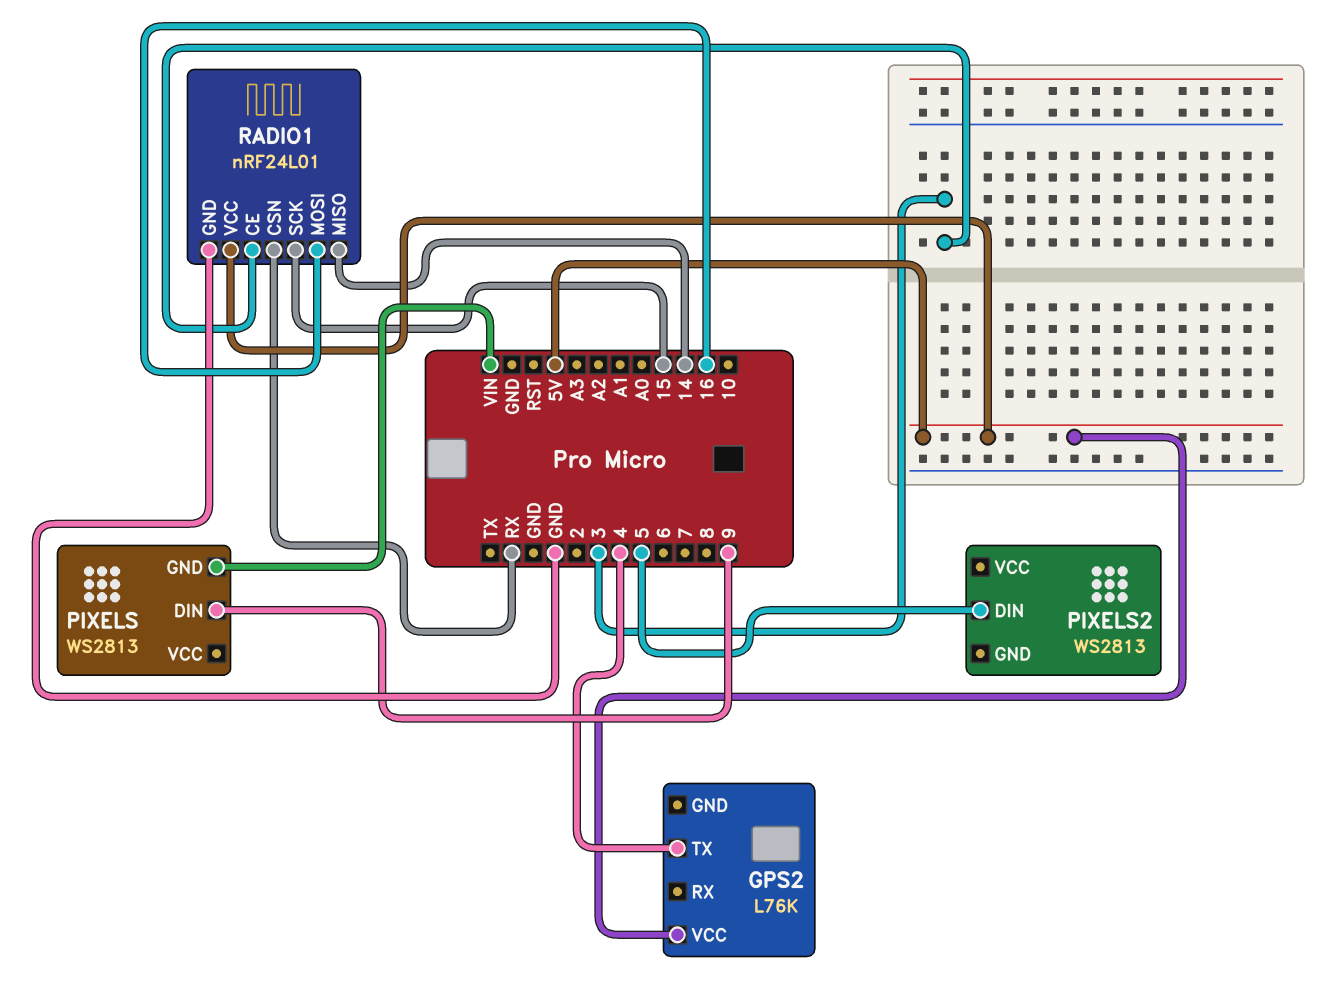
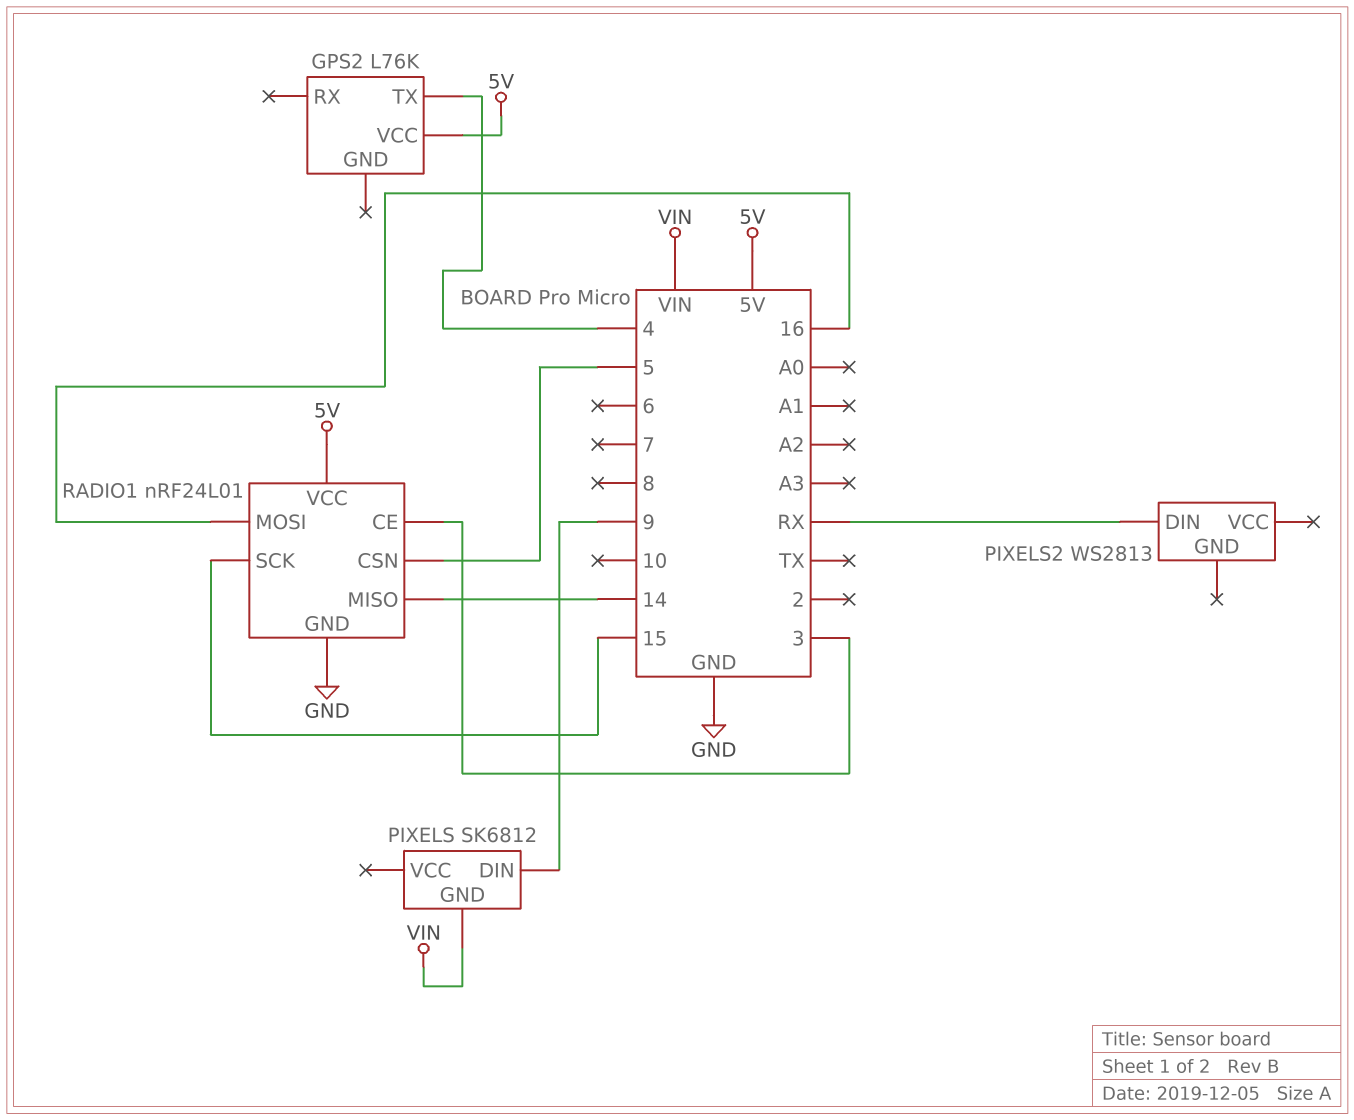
PIXELS: WS2813 -> SK6812
PIXELS2 pin DIN: 5 -> RX
RADIO1 pin CSN: RX -> 5

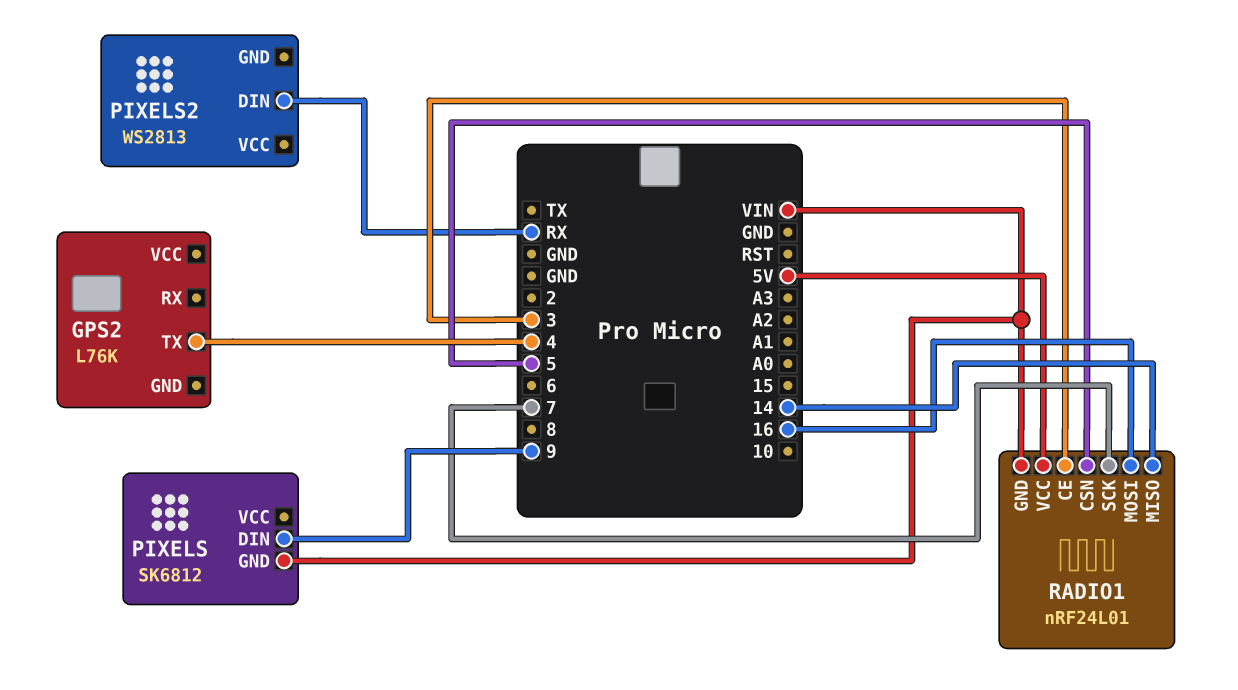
GPS2 pin VCC: 5V -> none
RADIO1 pin GND: GND -> VIN
RADIO1 pin SCK: 15 -> 7

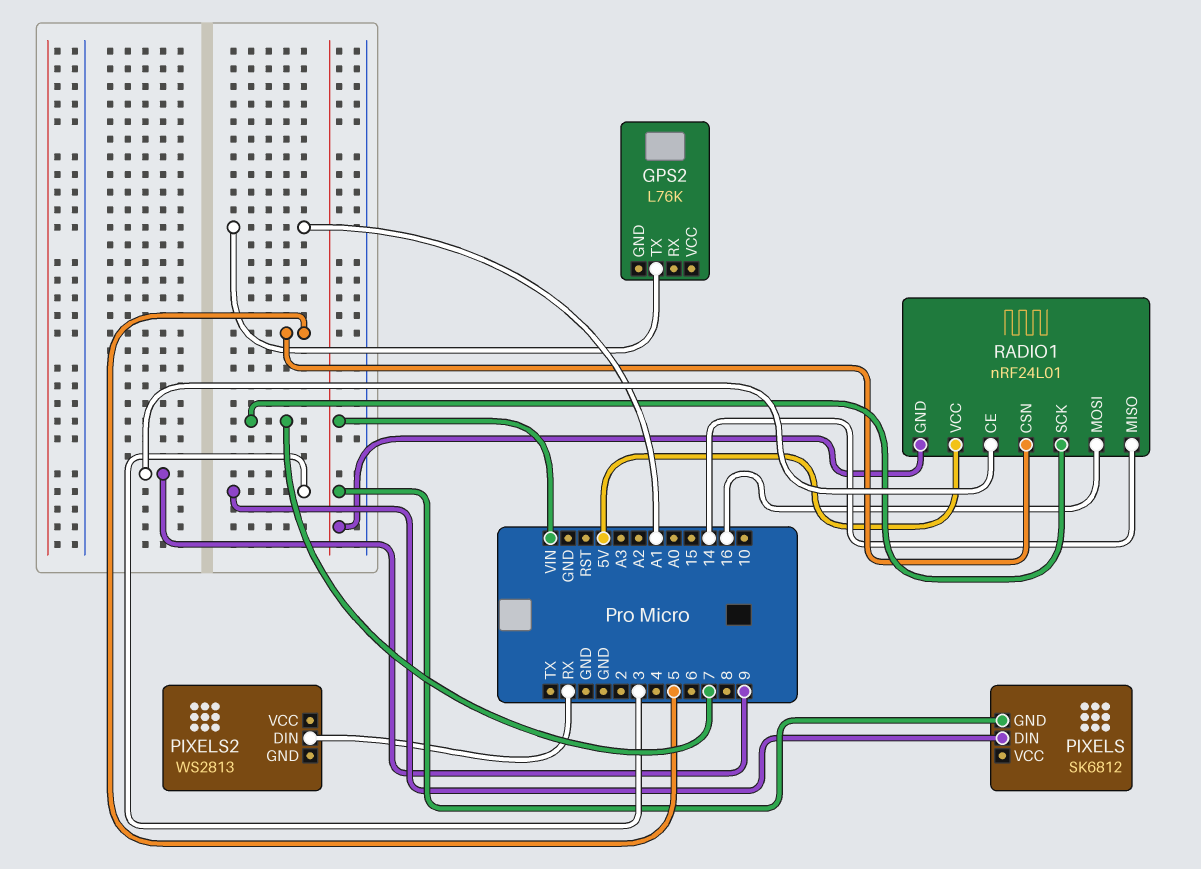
GPS2 pin TX: 4 -> A1
PIXELS pin DIN: 9 -> 3
RADIO1 pin CE: 3 -> 9

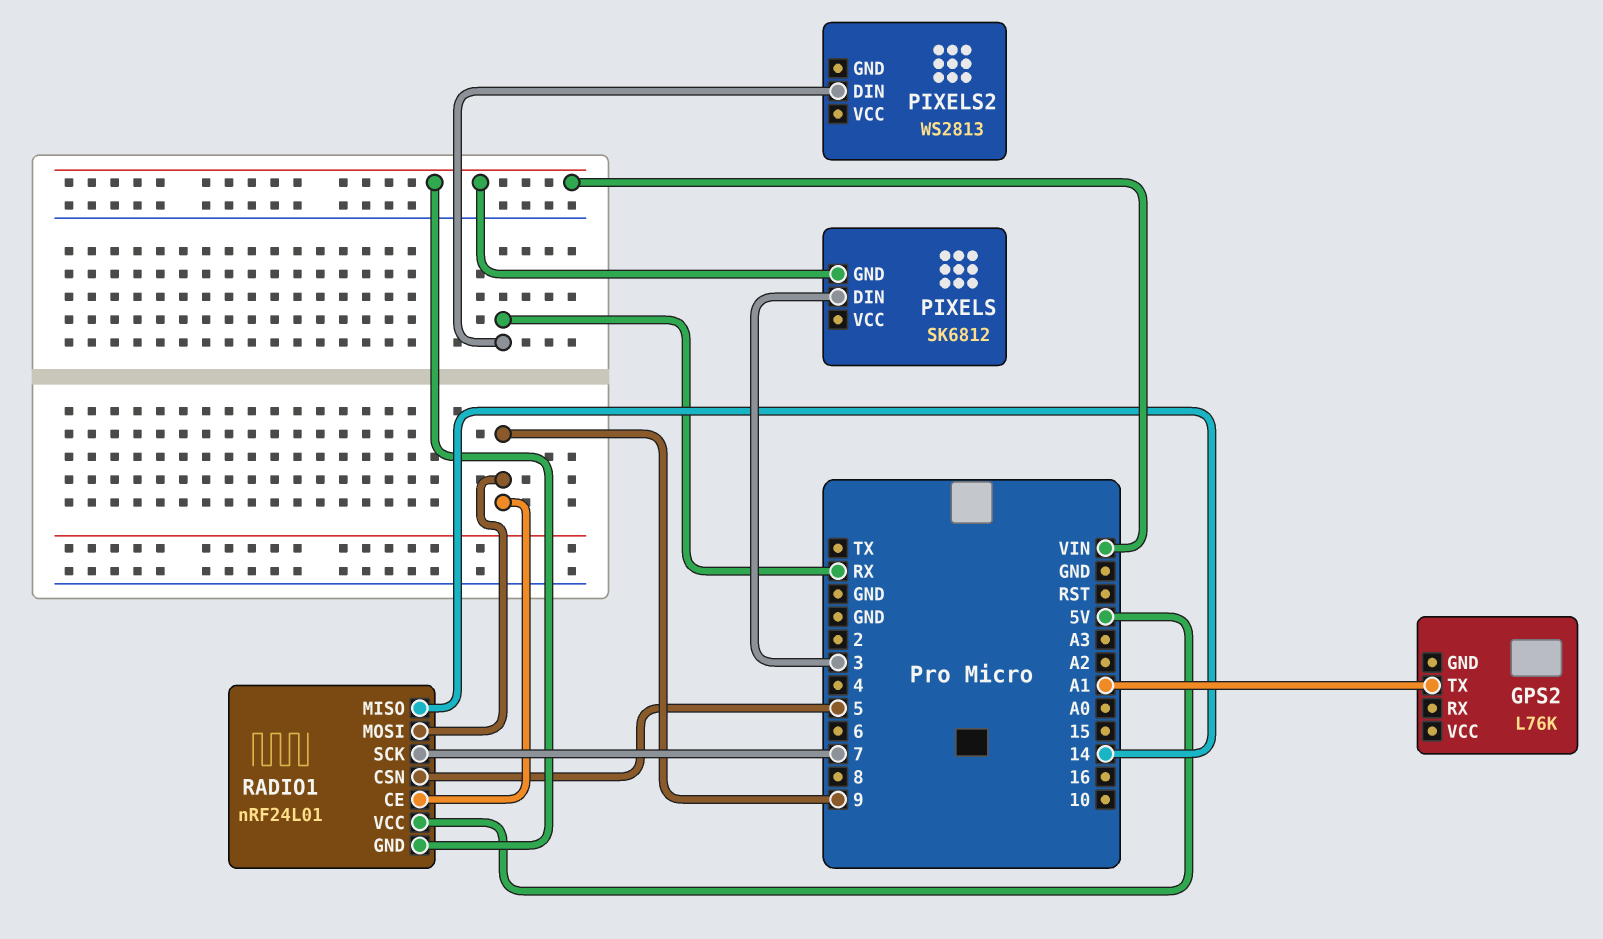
RADIO1 pin MOSI: 16 -> 9

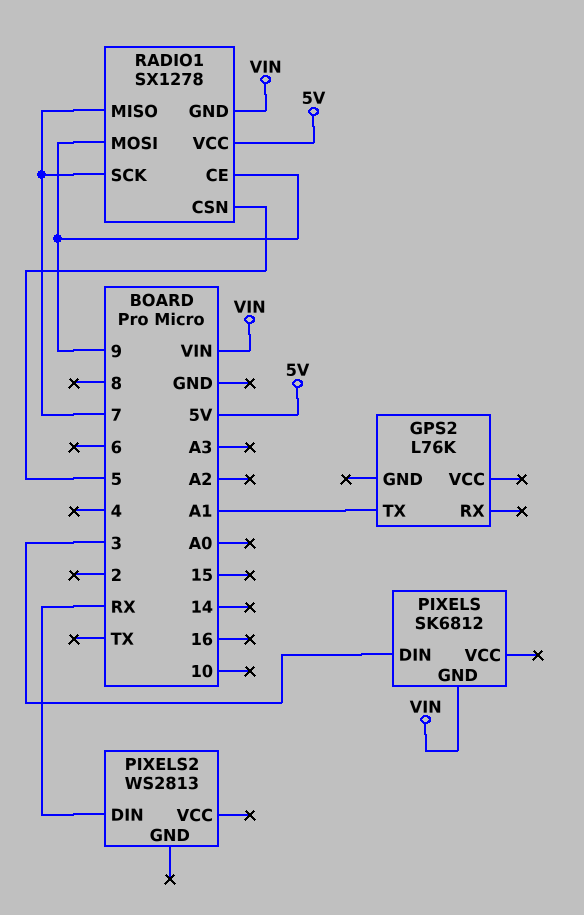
RADIO1: nRF24L01 -> SX1278
RADIO1 pin MISO: 14 -> 7

